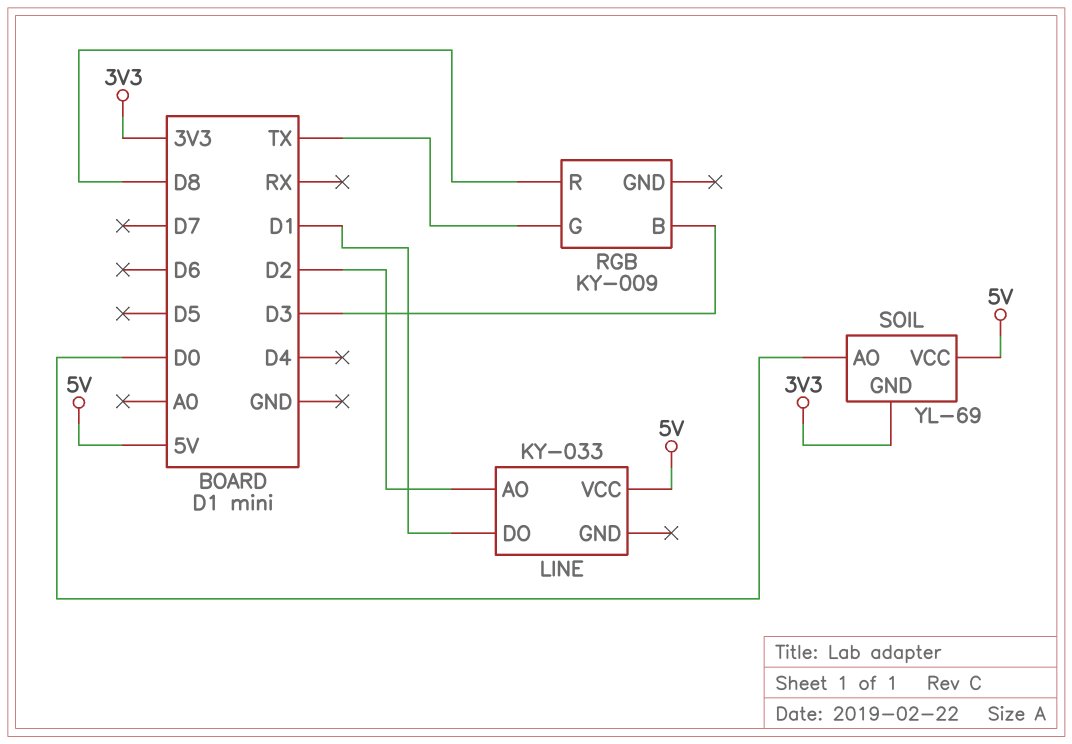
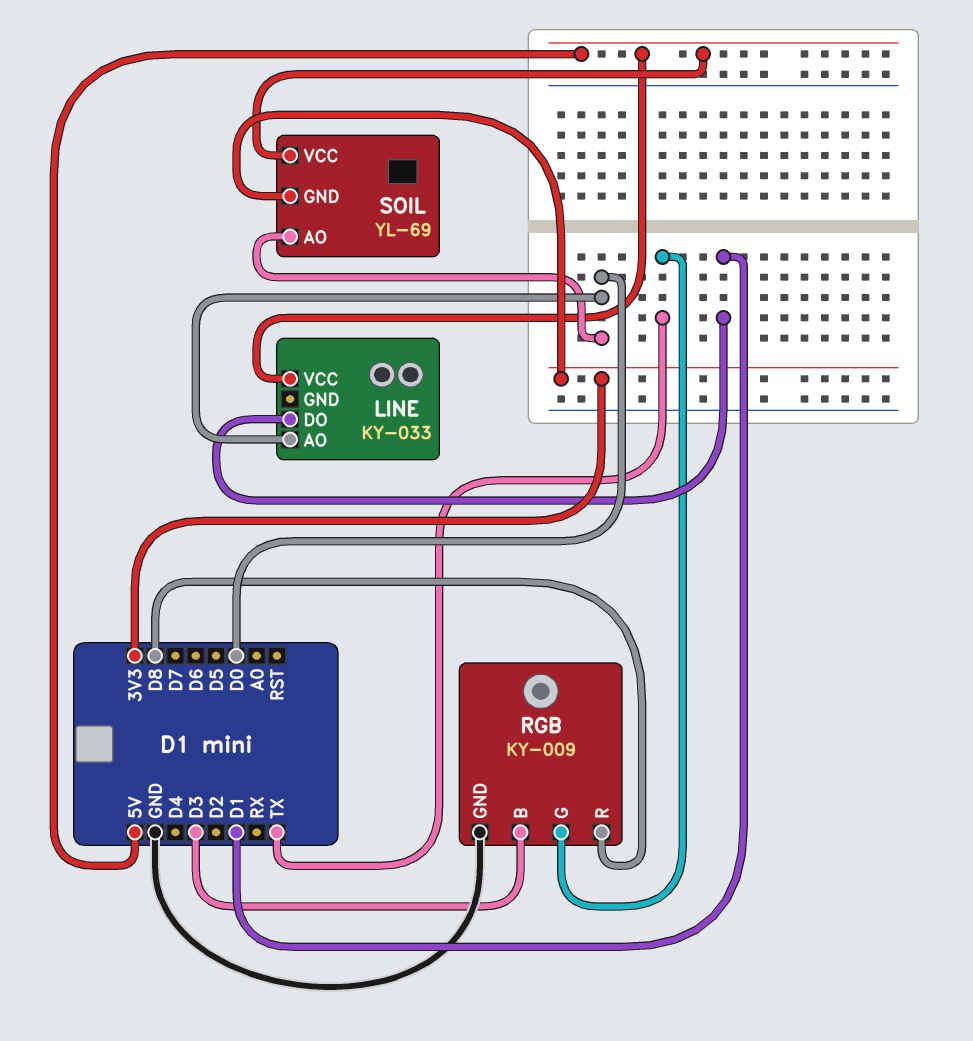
LINE pin AO: D2 -> D0
RGB pin GND: none -> GND

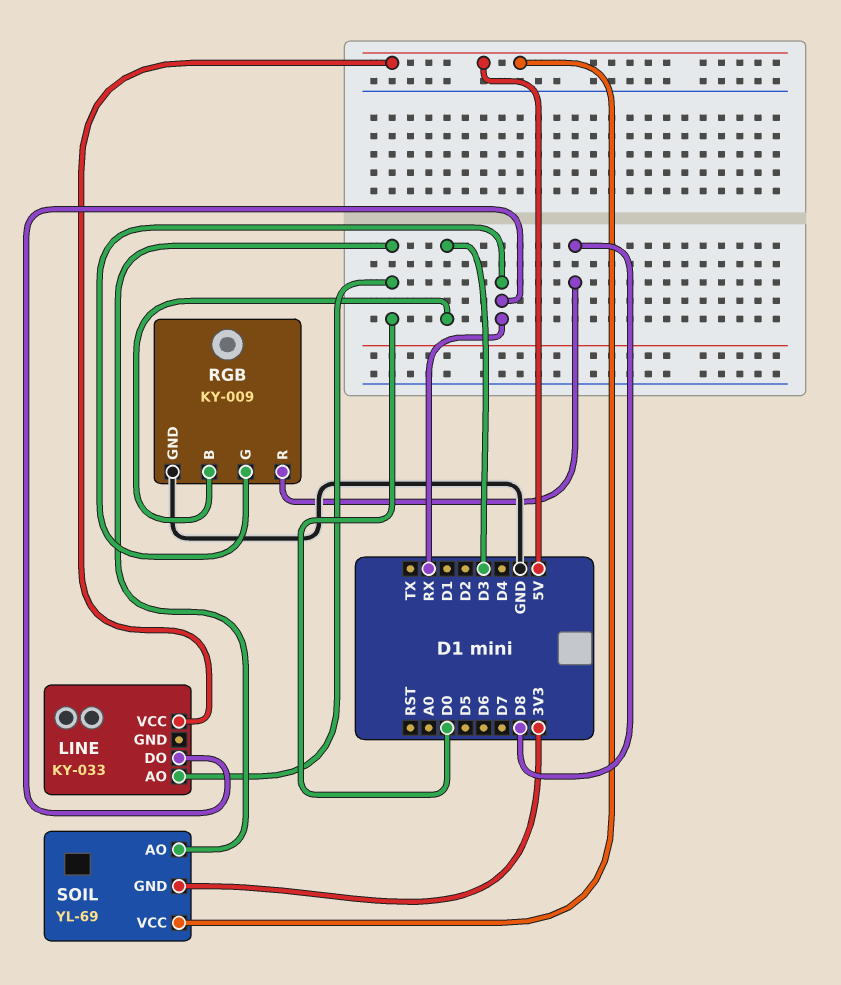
LINE pin DO: D1 -> RX
RGB pin G: TX -> RX

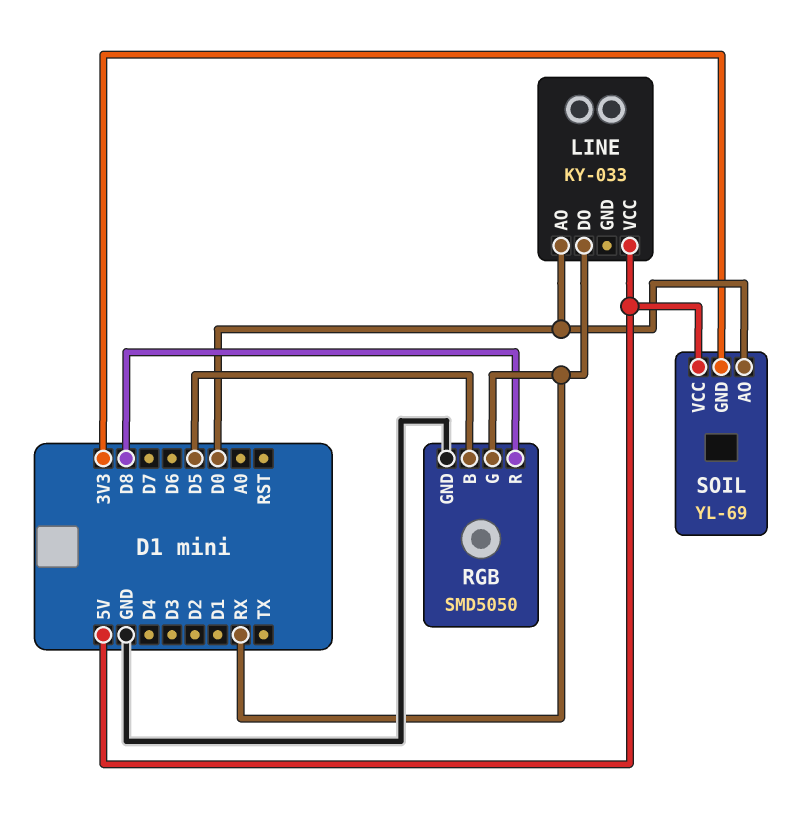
RGB: KY-009 -> SMD5050
RGB pin B: D3 -> D5

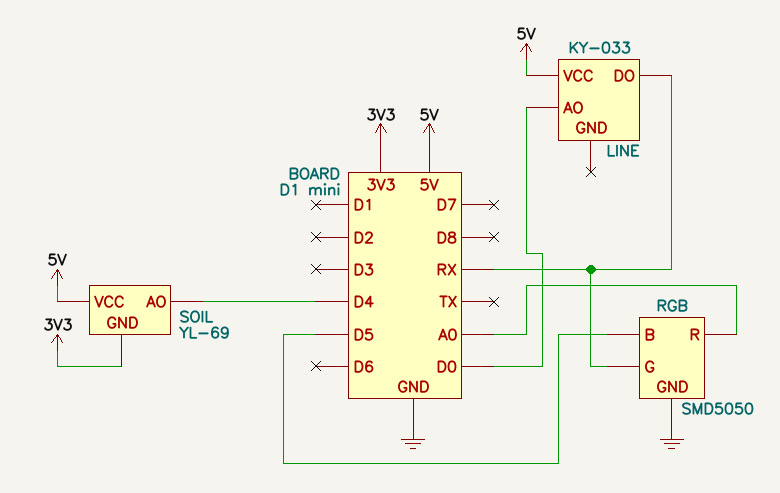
RGB pin R: D8 -> A0
SOIL pin AO: D0 -> D4

